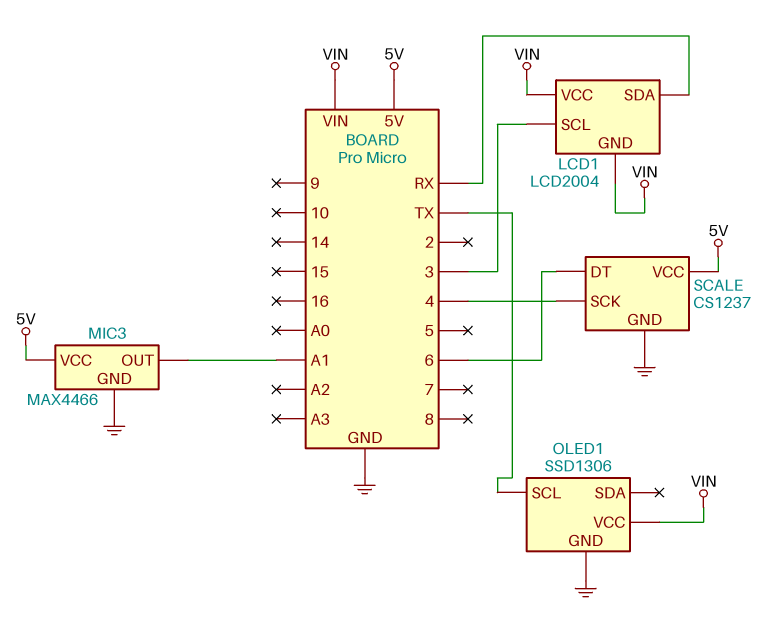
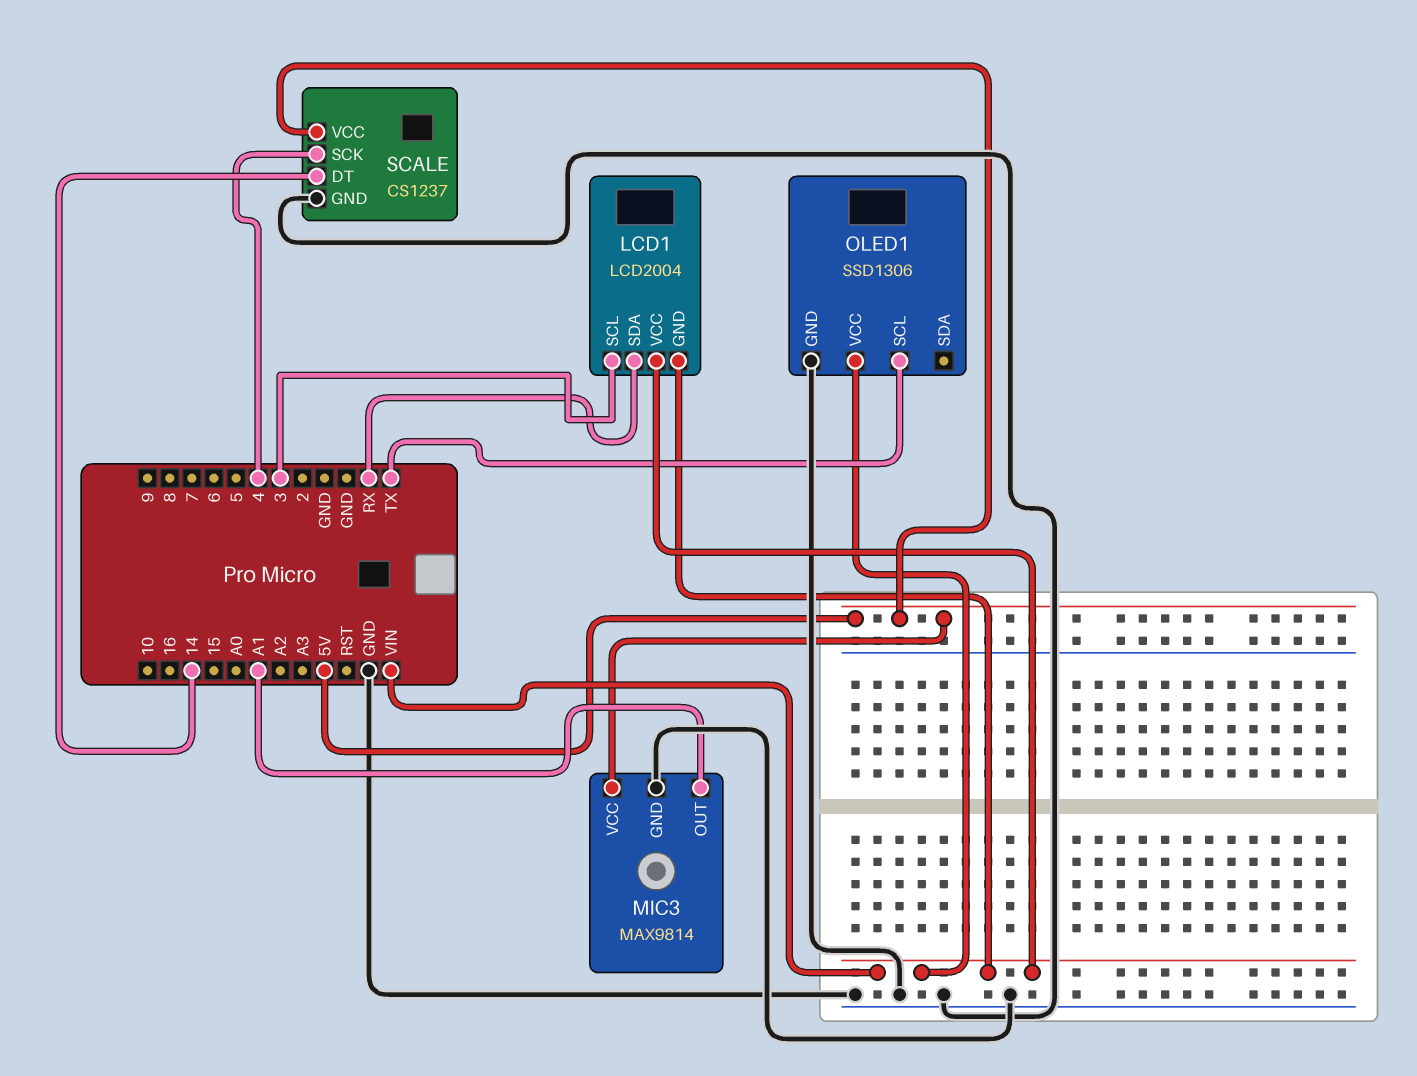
MIC3: MAX4466 -> MAX9814
SCALE pin DT: 6 -> 14

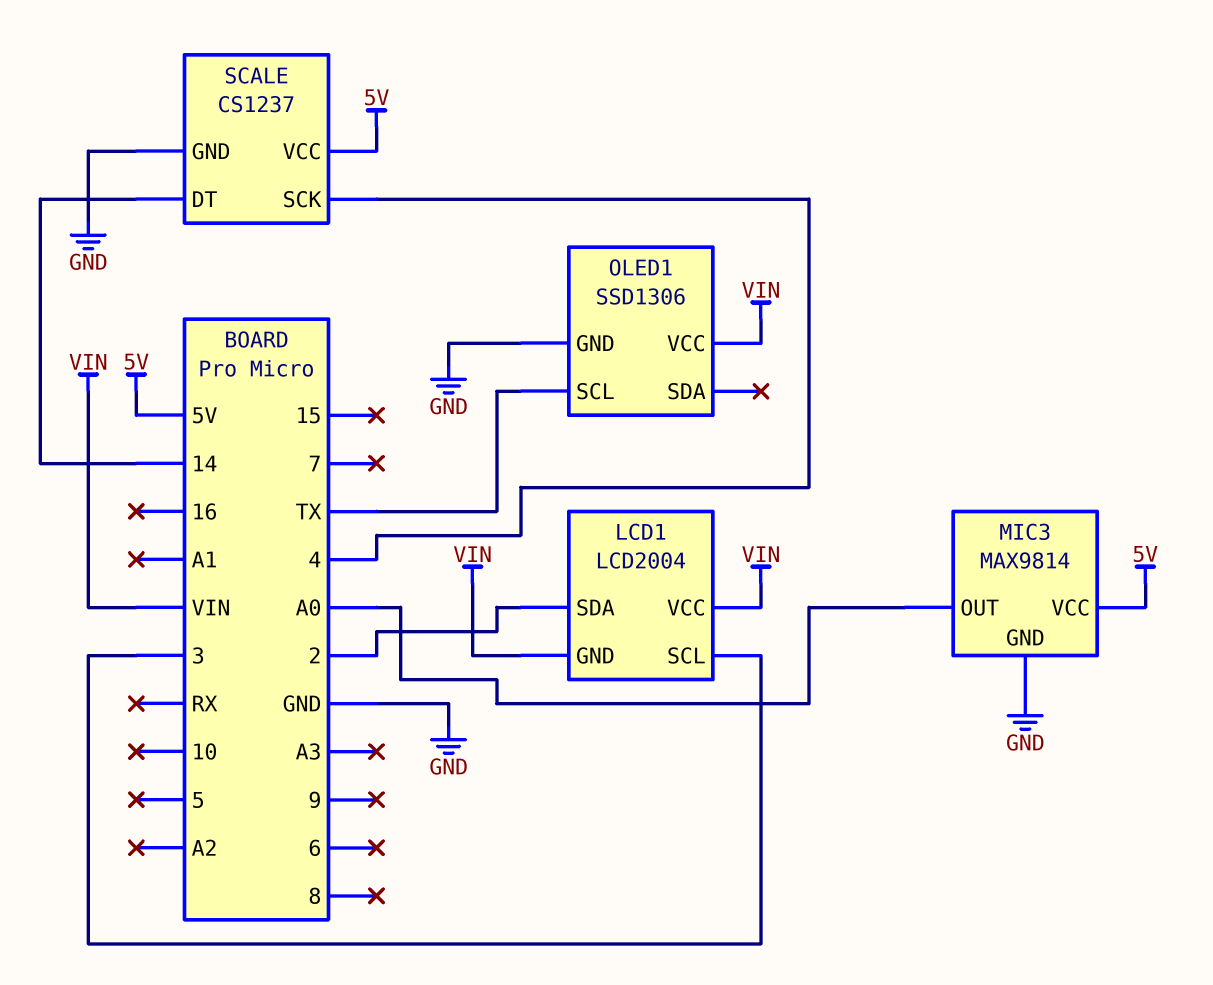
LCD1 pin SDA: RX -> 2
MIC3 pin OUT: A1 -> A0

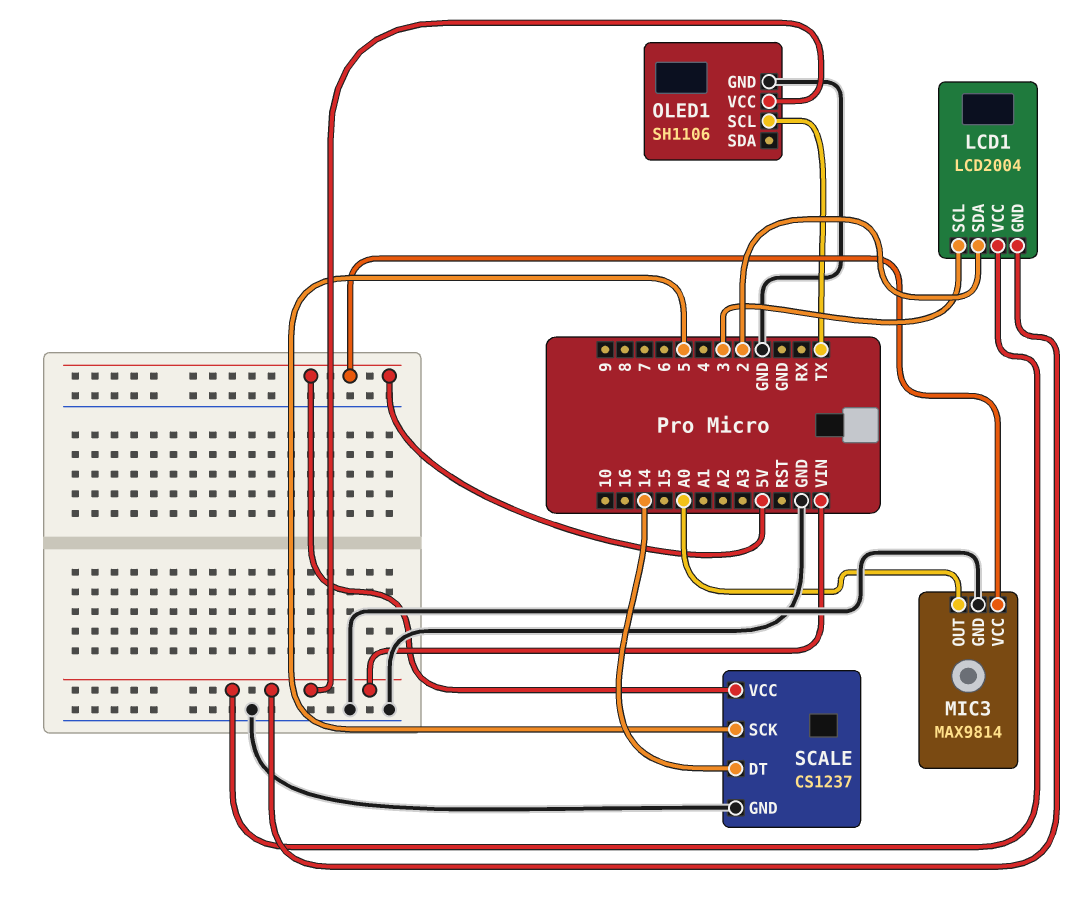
OLED1: SSD1306 -> SH1106
SCALE pin SCK: 4 -> 5

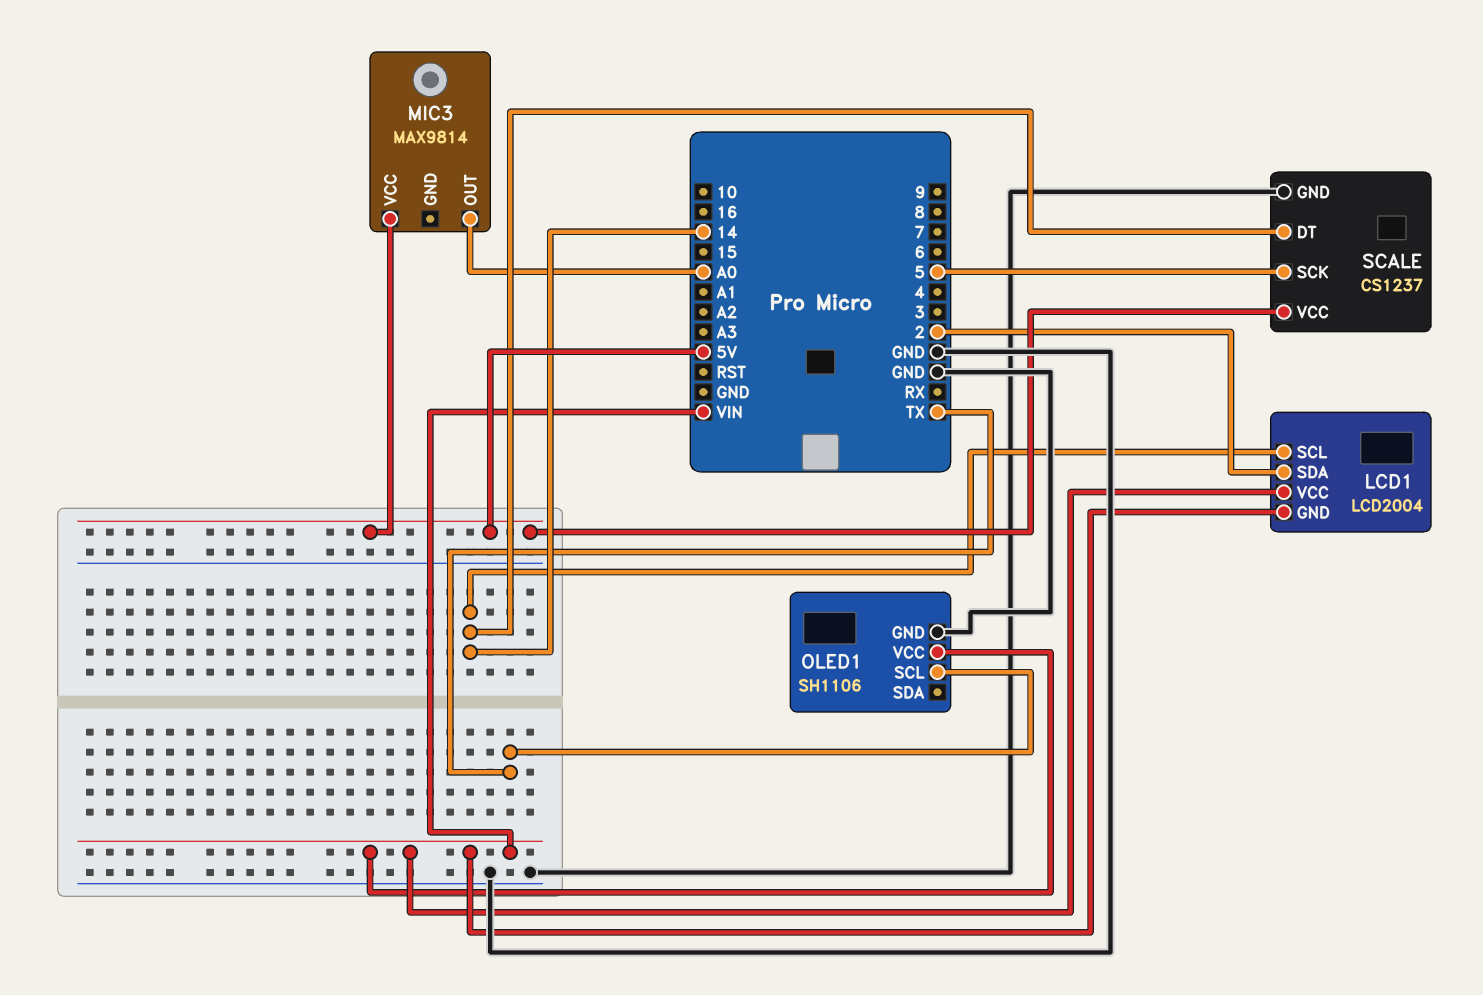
LCD1 pin SCL: 3 -> 14
MIC3 pin GND: GND -> none

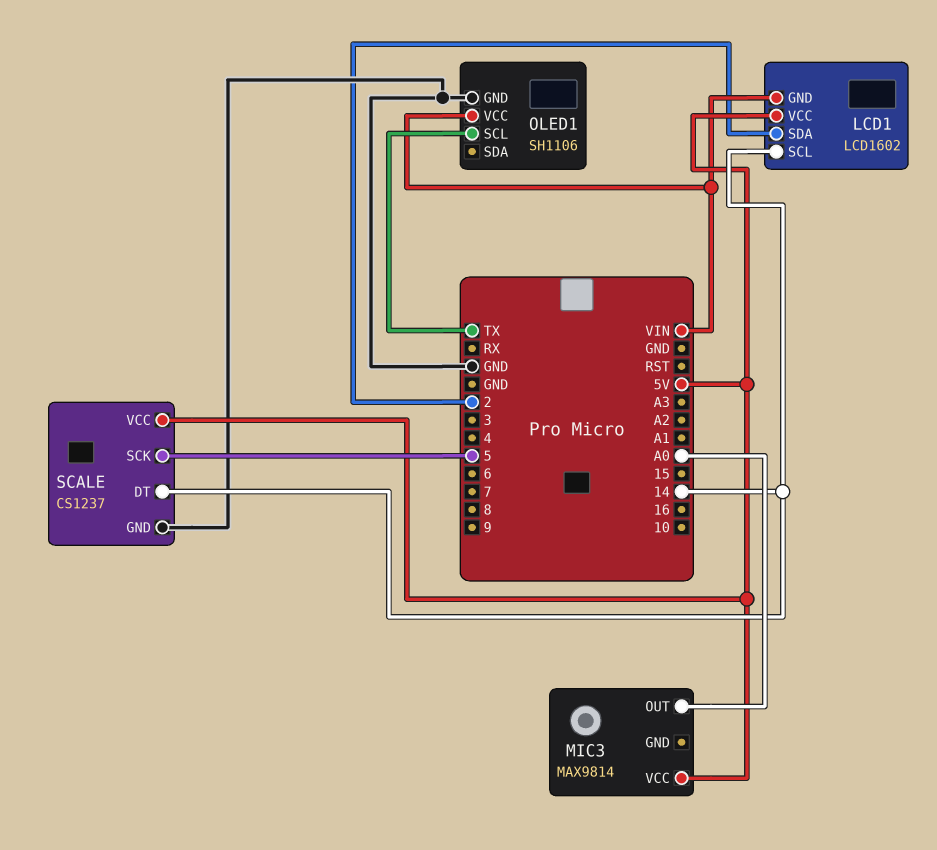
LCD1: LCD2004 -> LCD1602
LCD1 pin VCC: VIN -> 5V

